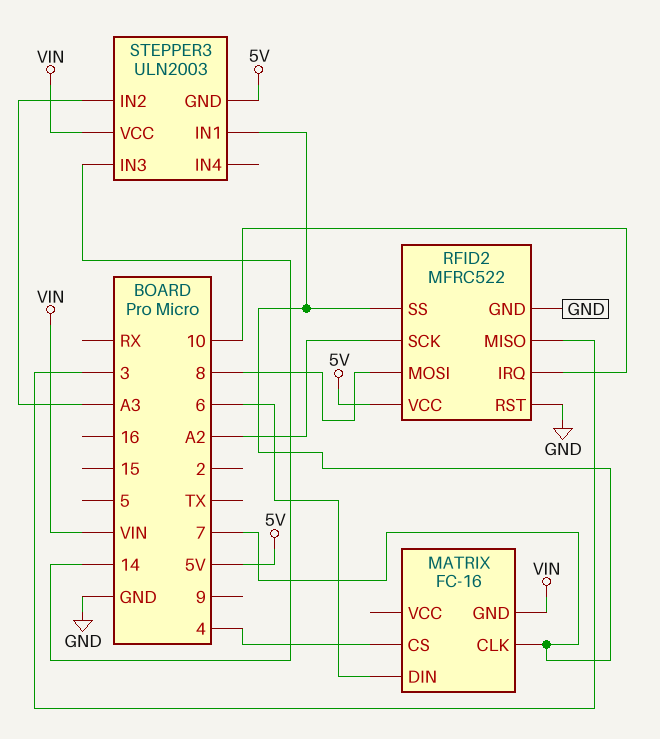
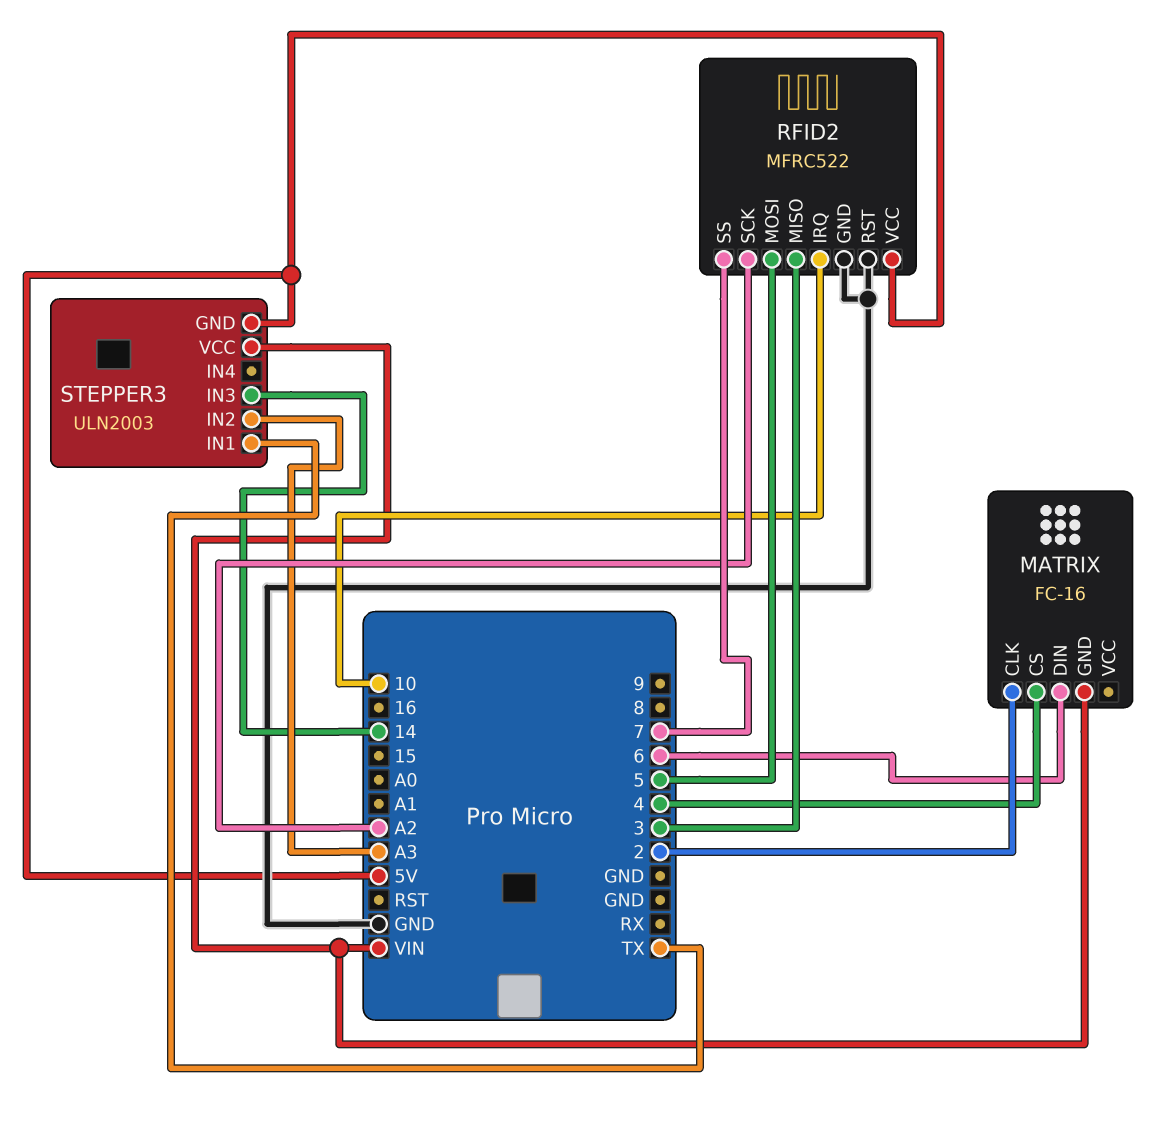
MATRIX pin CLK: 7 -> 2
RFID2 pin MOSI: 8 -> 5
STEPPER3 pin IN1: 7 -> TX

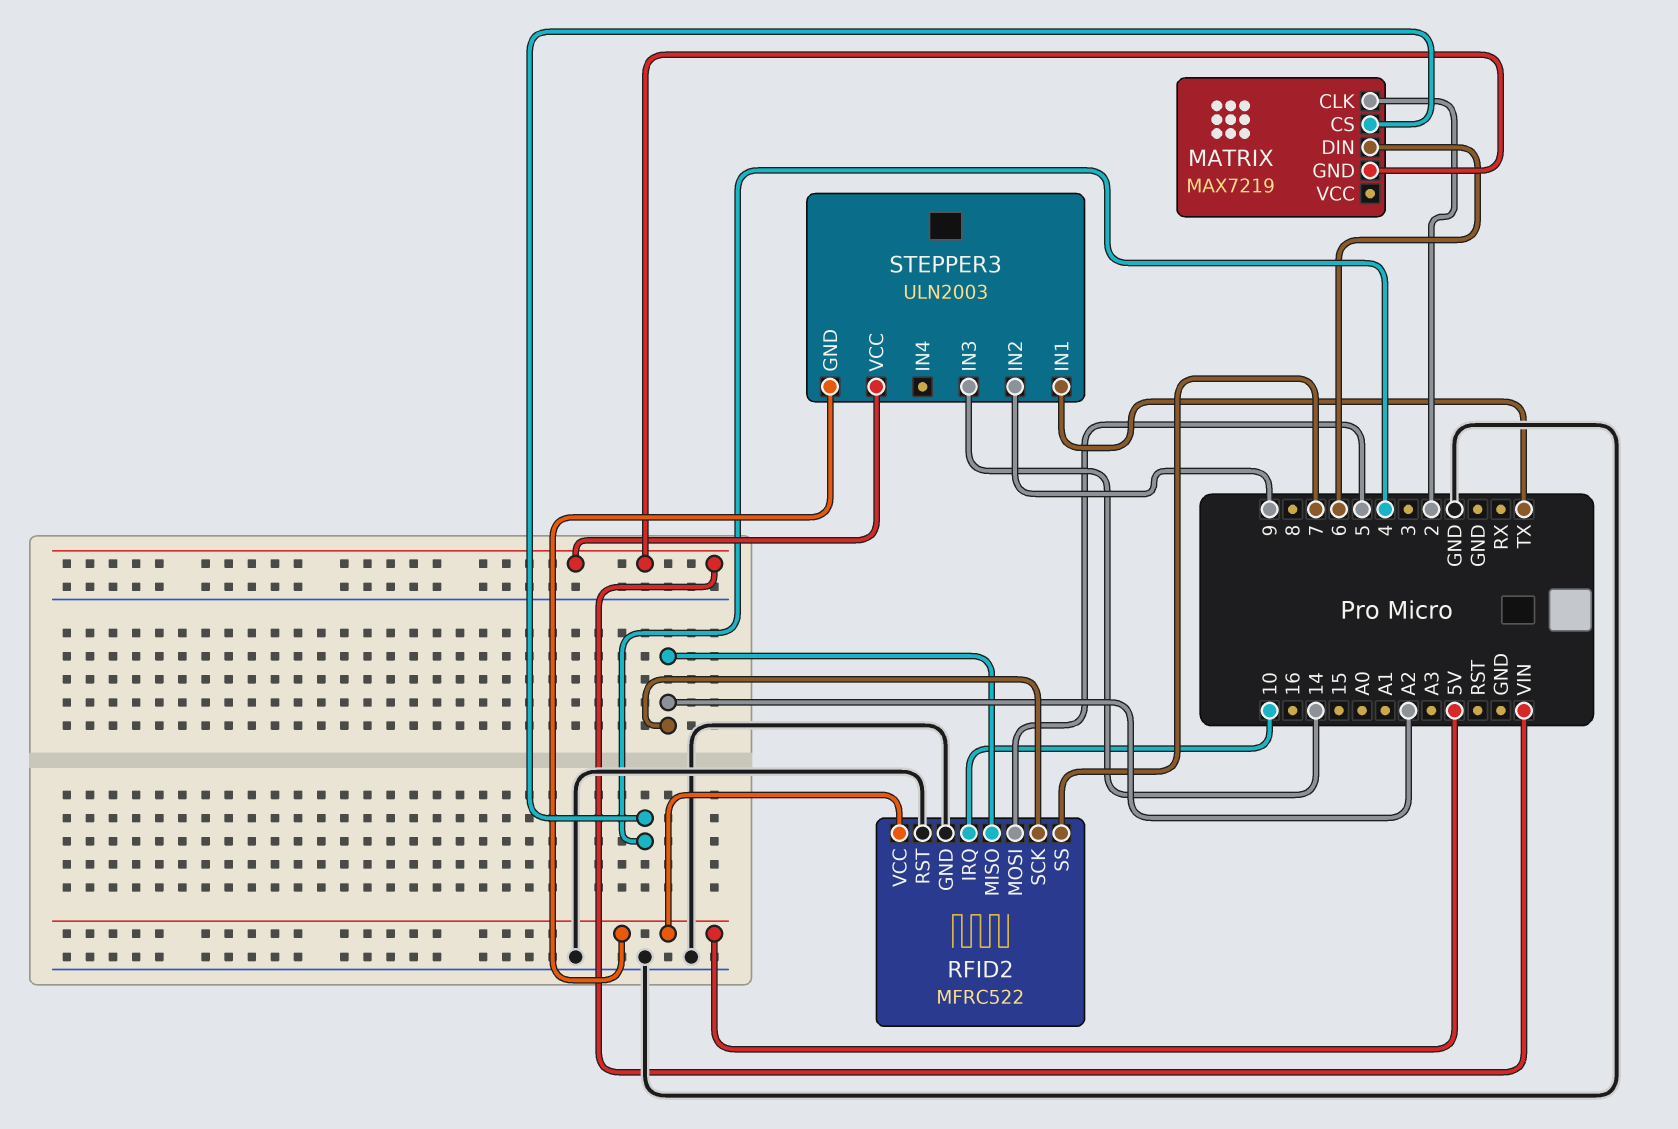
MATRIX: FC-16 -> MAX7219
RFID2 pin MISO: 3 -> A2
STEPPER3 pin IN2: A3 -> 9

